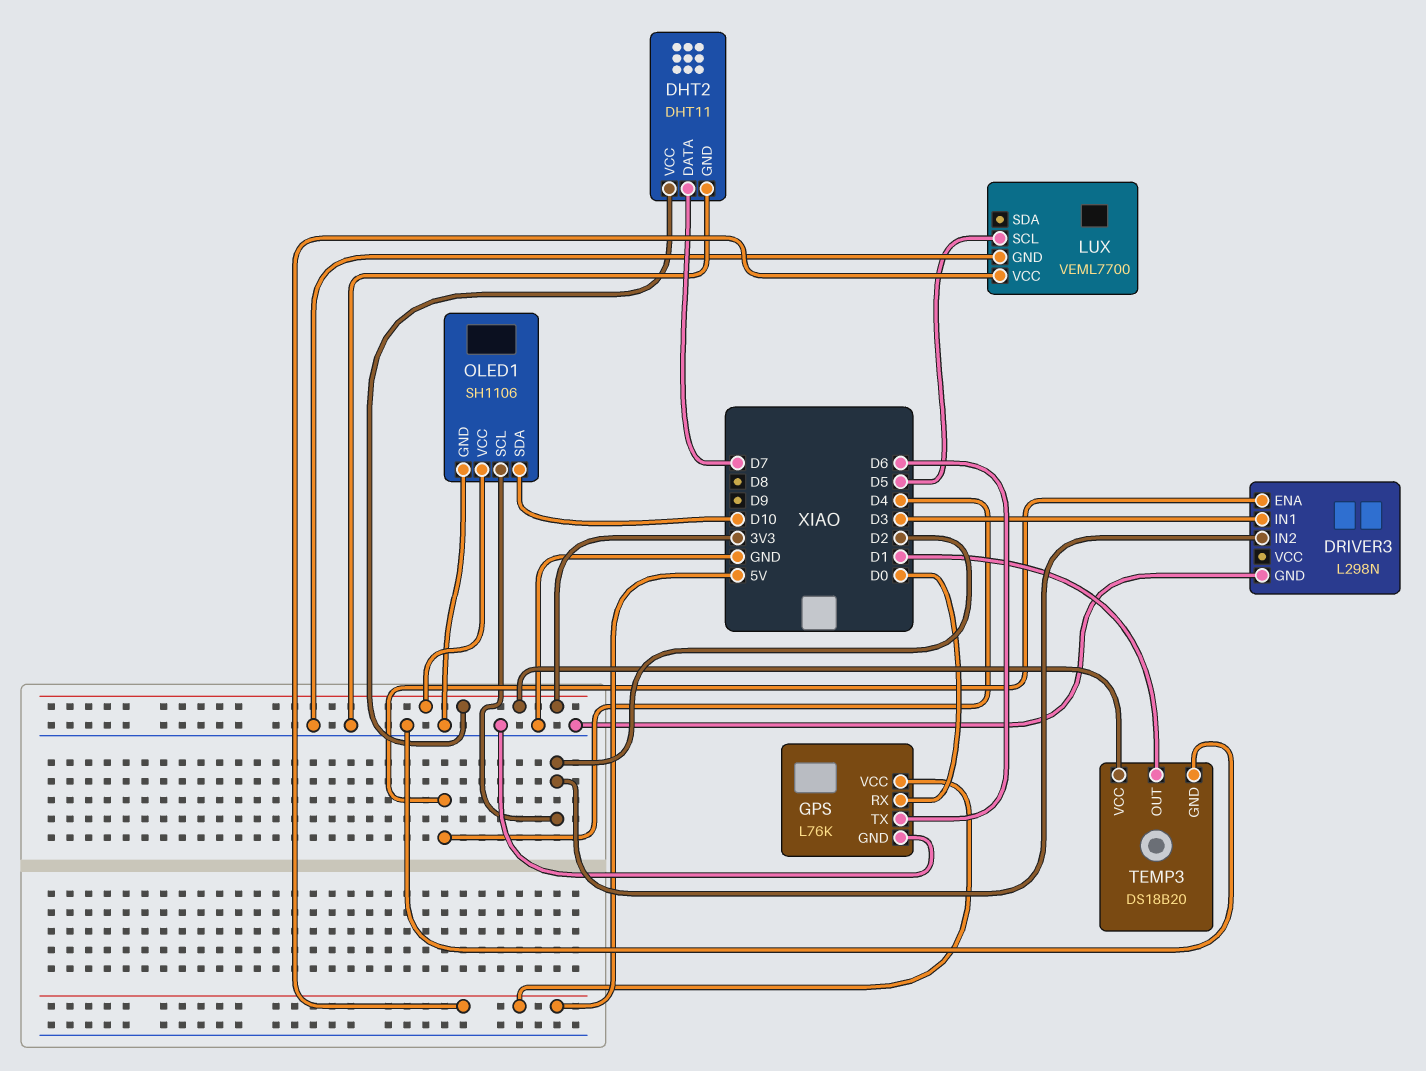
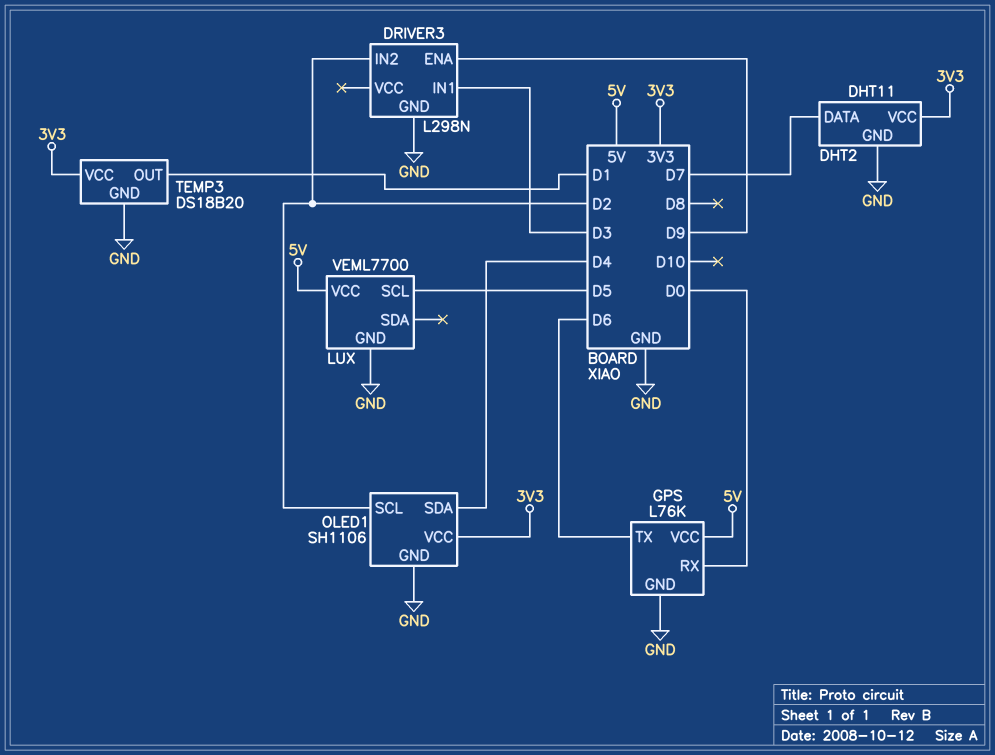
DRIVER3 pin ENA: D4 -> D9
OLED1 pin SDA: D10 -> D4

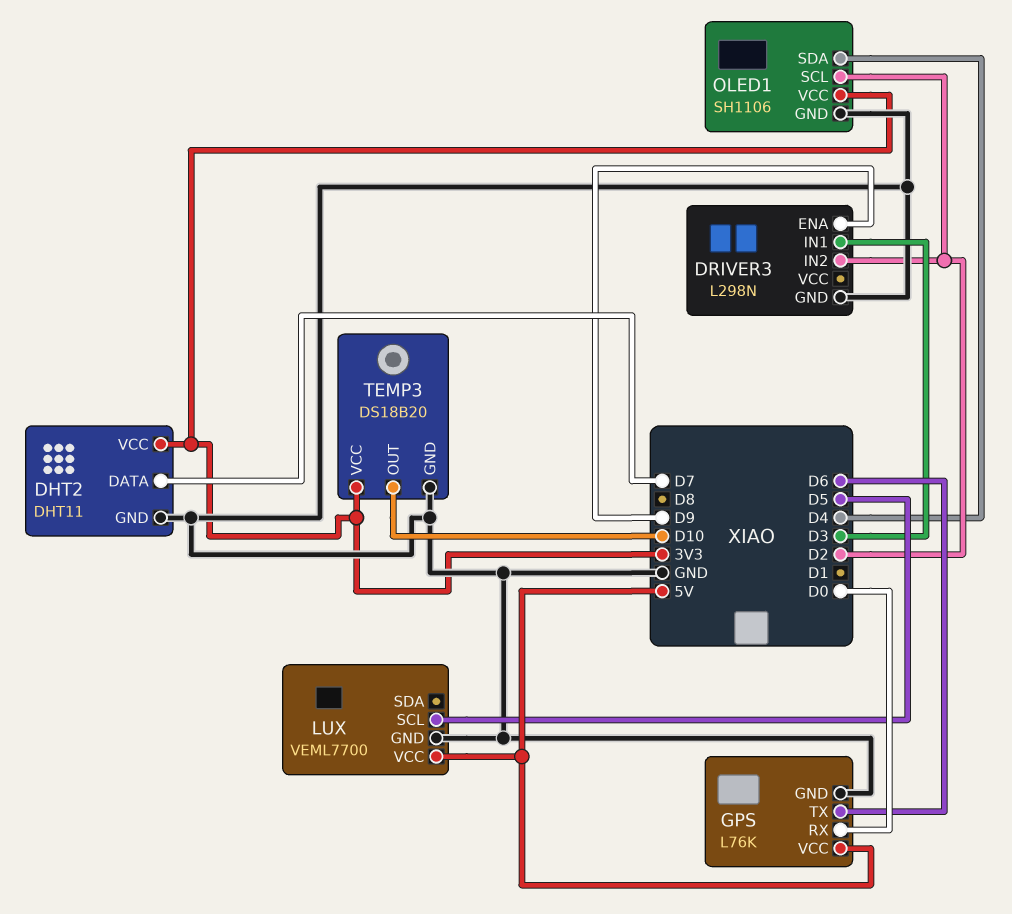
TEMP3 pin OUT: D1 -> D10

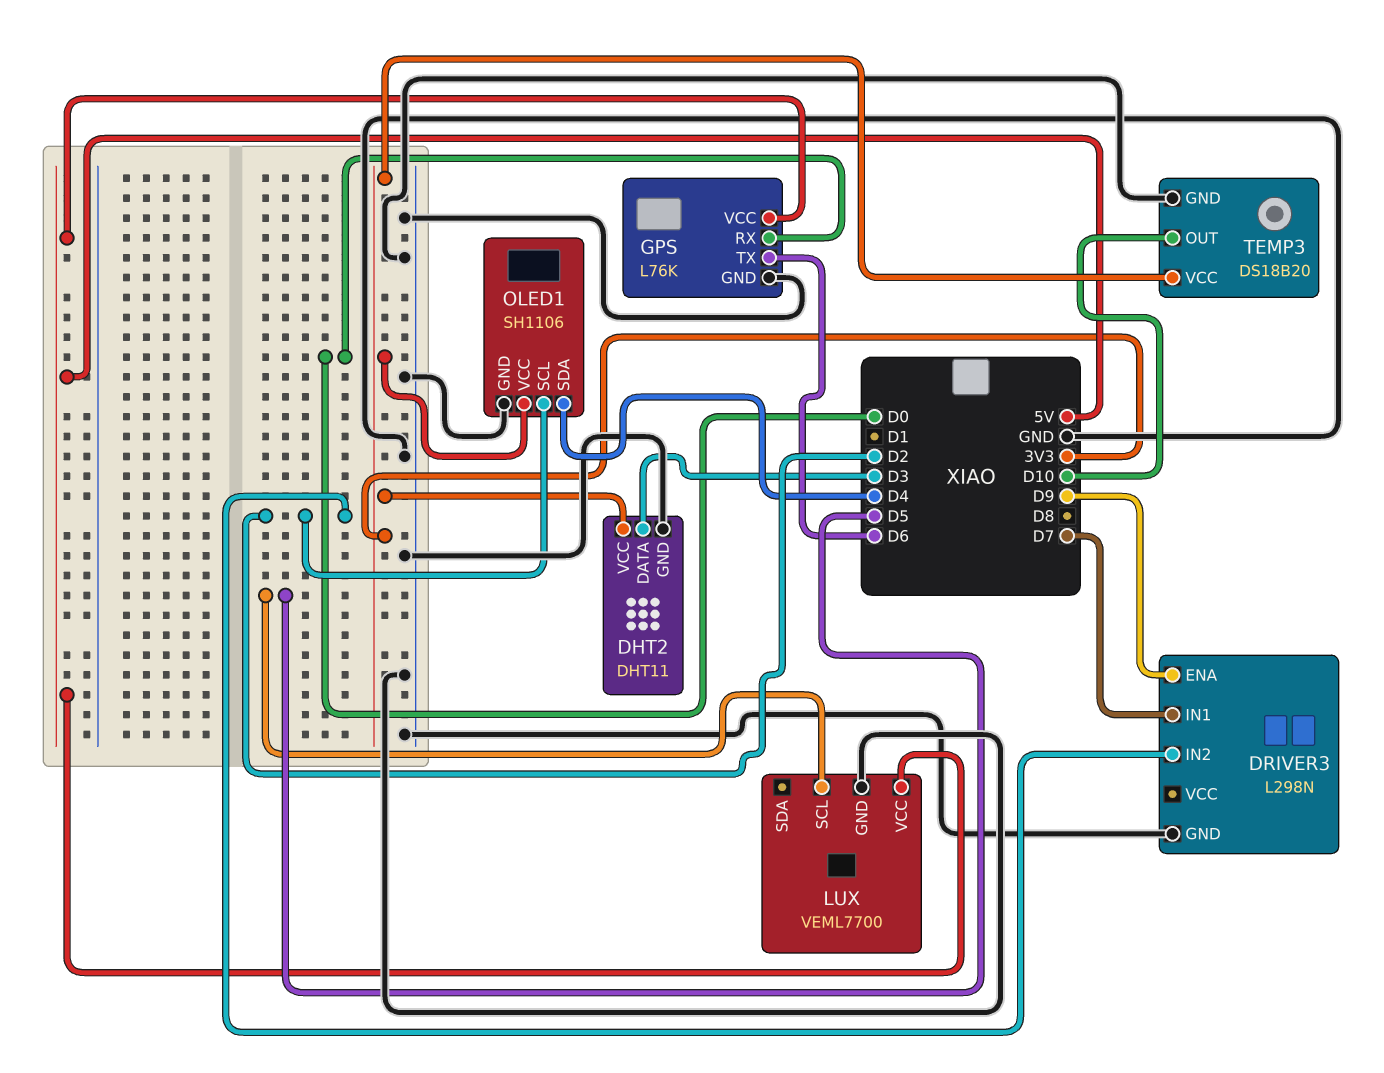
DHT2 pin DATA: D7 -> D3
DRIVER3 pin IN1: D3 -> D7

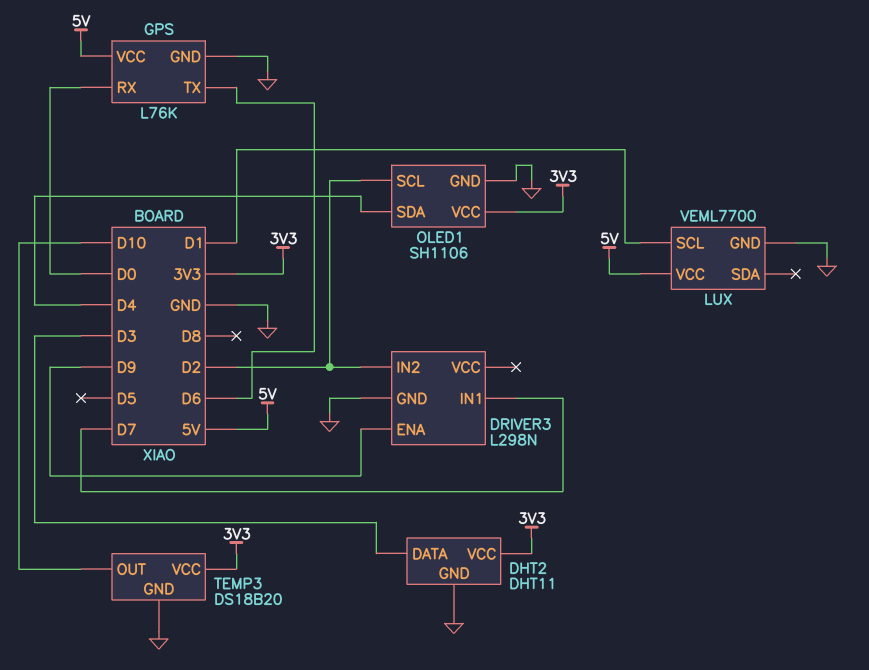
LUX pin SCL: D5 -> D1

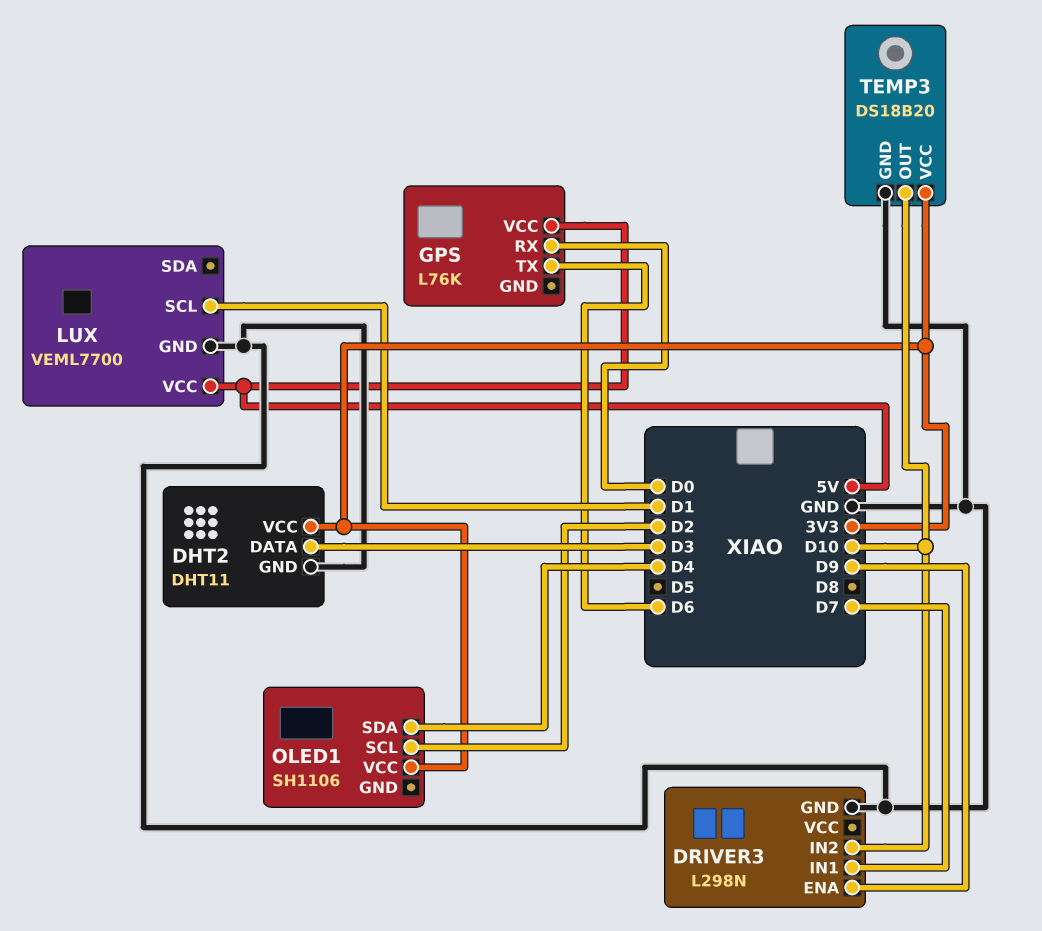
DRIVER3 pin IN2: D2 -> D10
GPS pin GND: GND -> none
OLED1 pin GND: GND -> none

